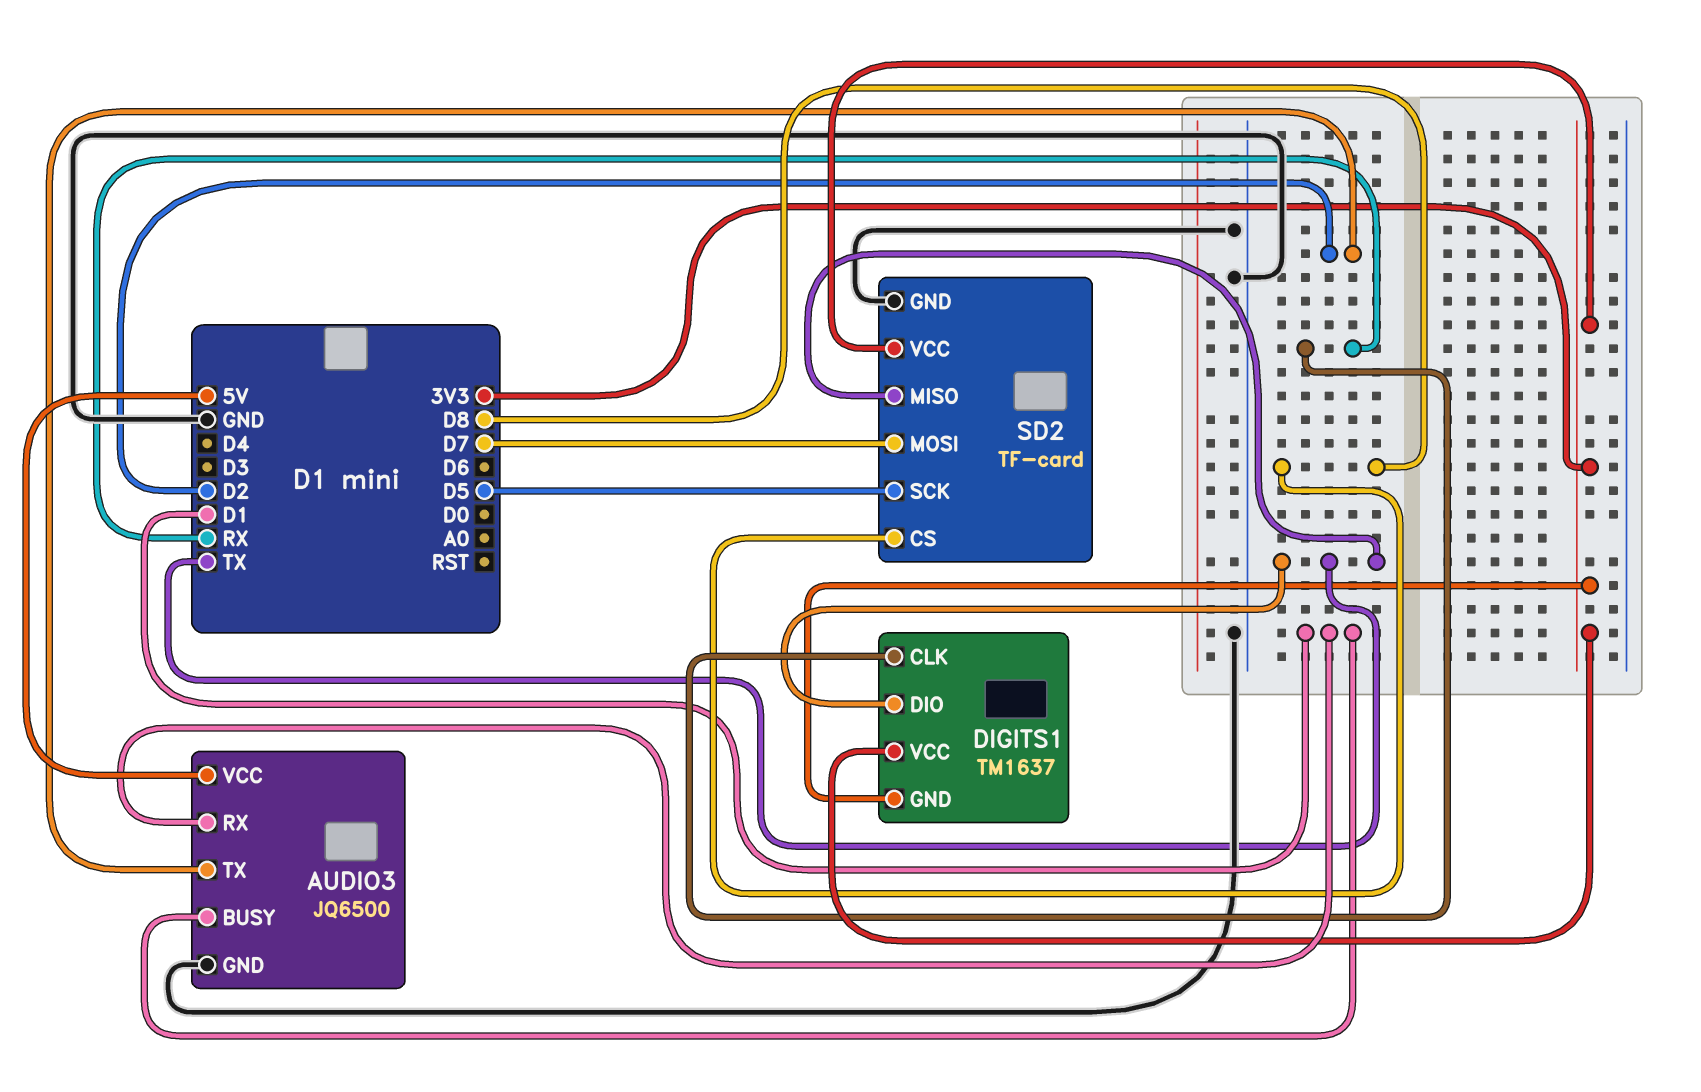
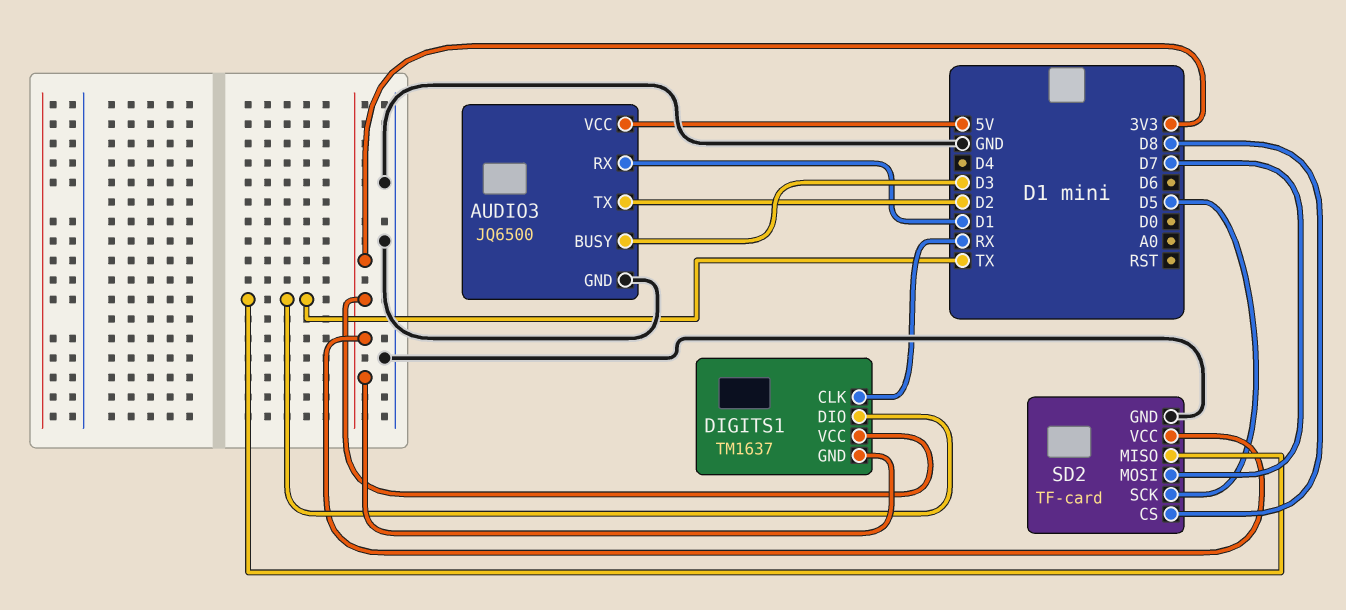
AUDIO3 pin BUSY: D1 -> D3

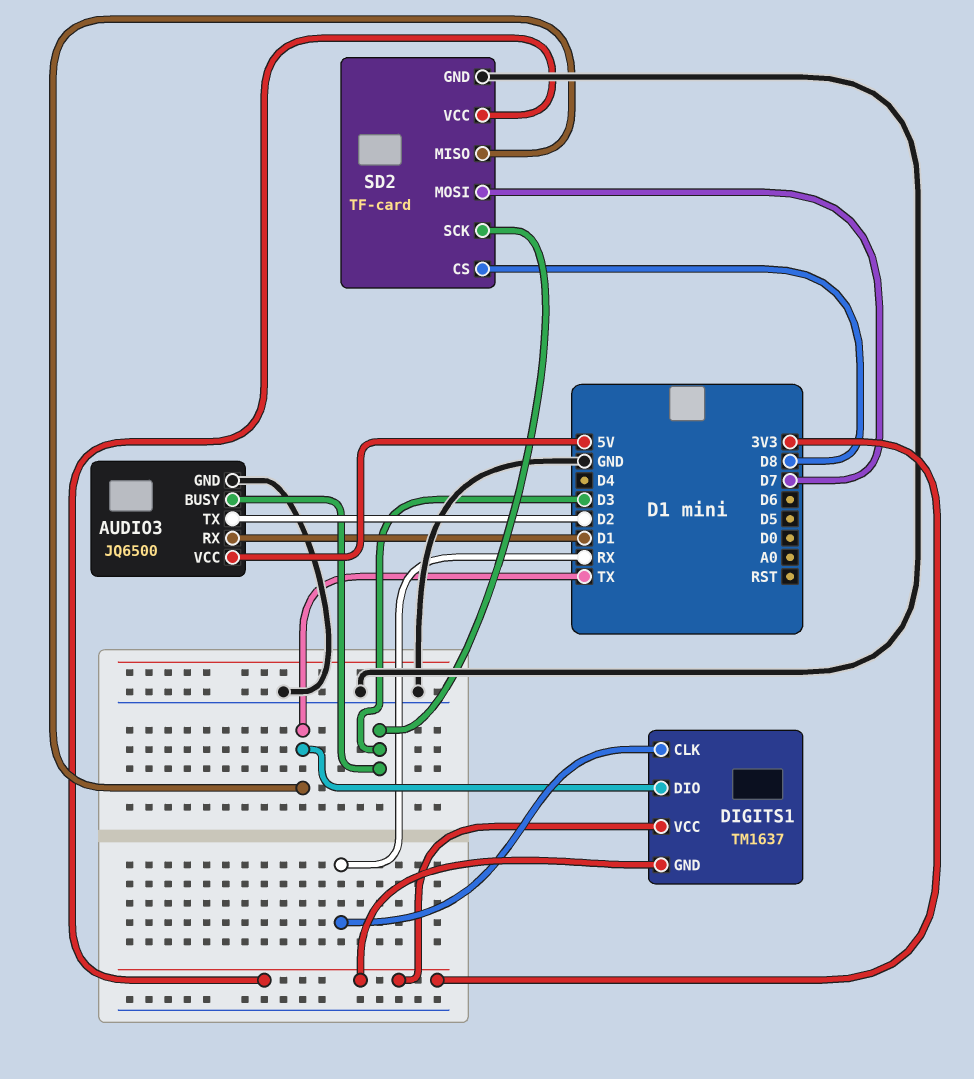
SD2 pin SCK: D5 -> D3

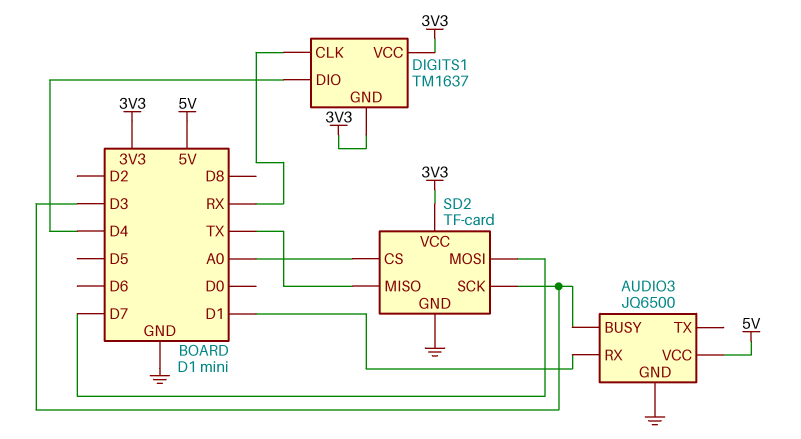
AUDIO3 pin TX: D2 -> none
DIGITS1 pin DIO: TX -> D4
SD2 pin CS: D8 -> A0

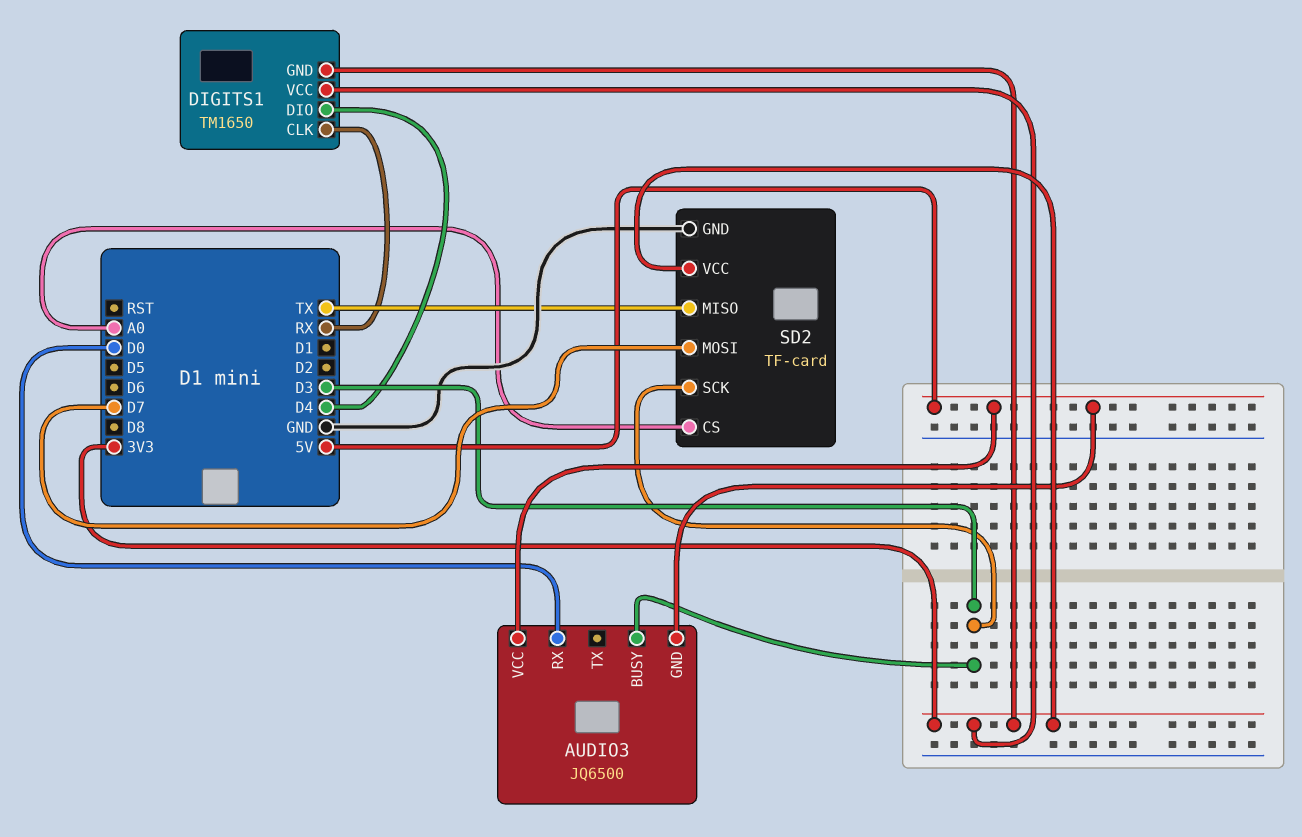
AUDIO3 pin GND: GND -> 5V
AUDIO3 pin RX: D1 -> D0
DIGITS1: TM1637 -> TM1650

